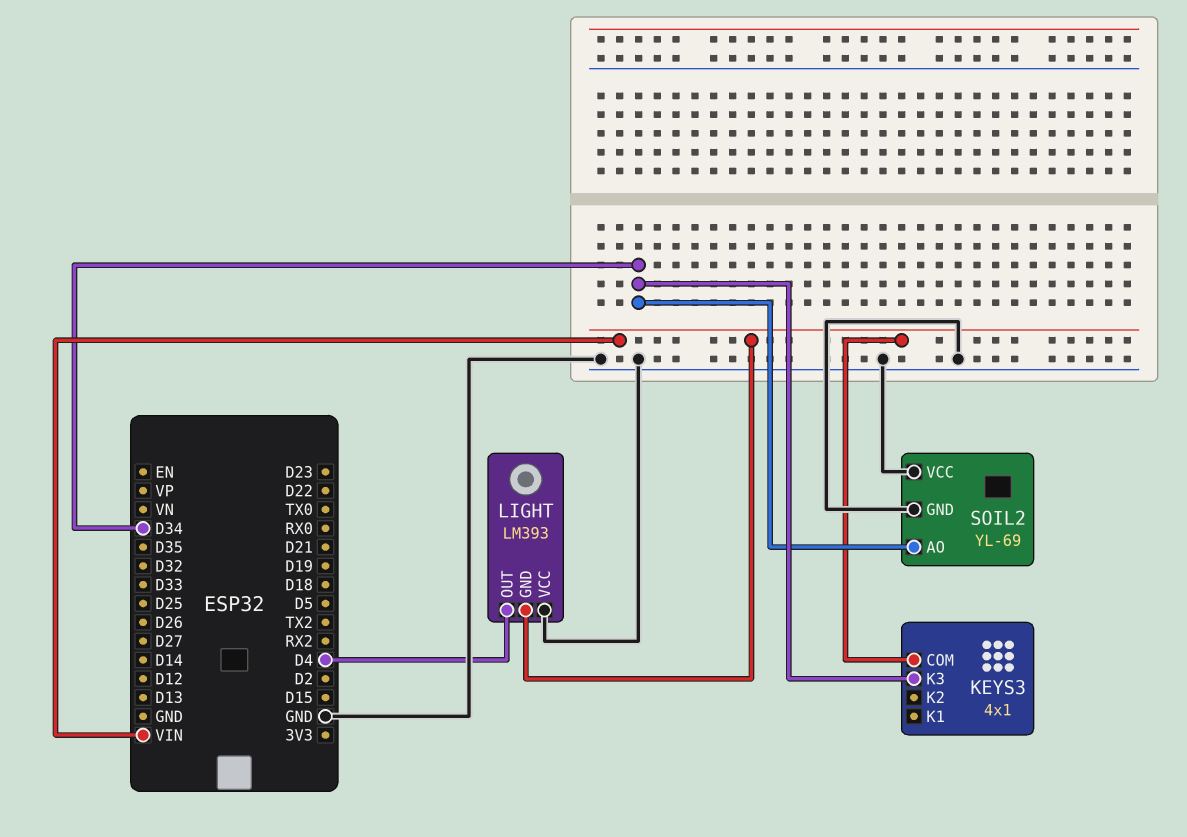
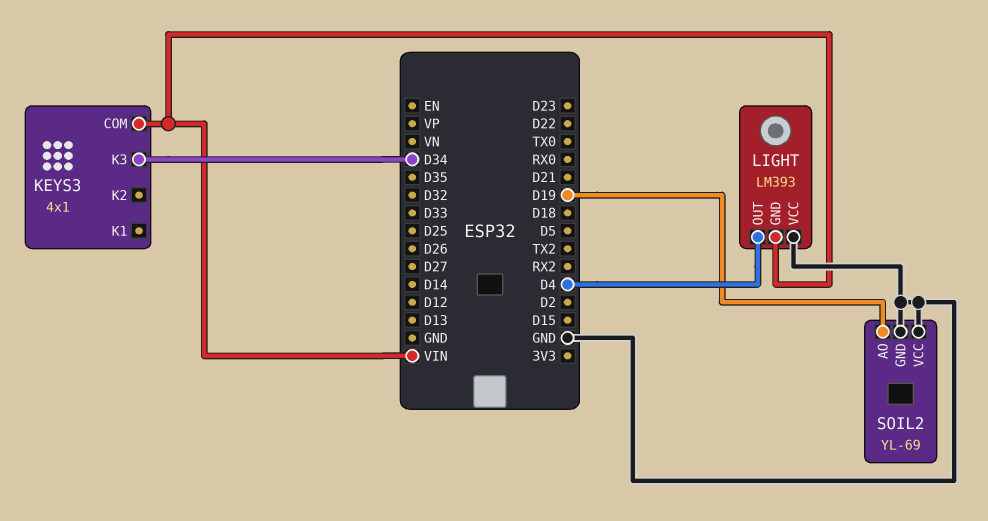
SOIL2 pin AO: D34 -> D19

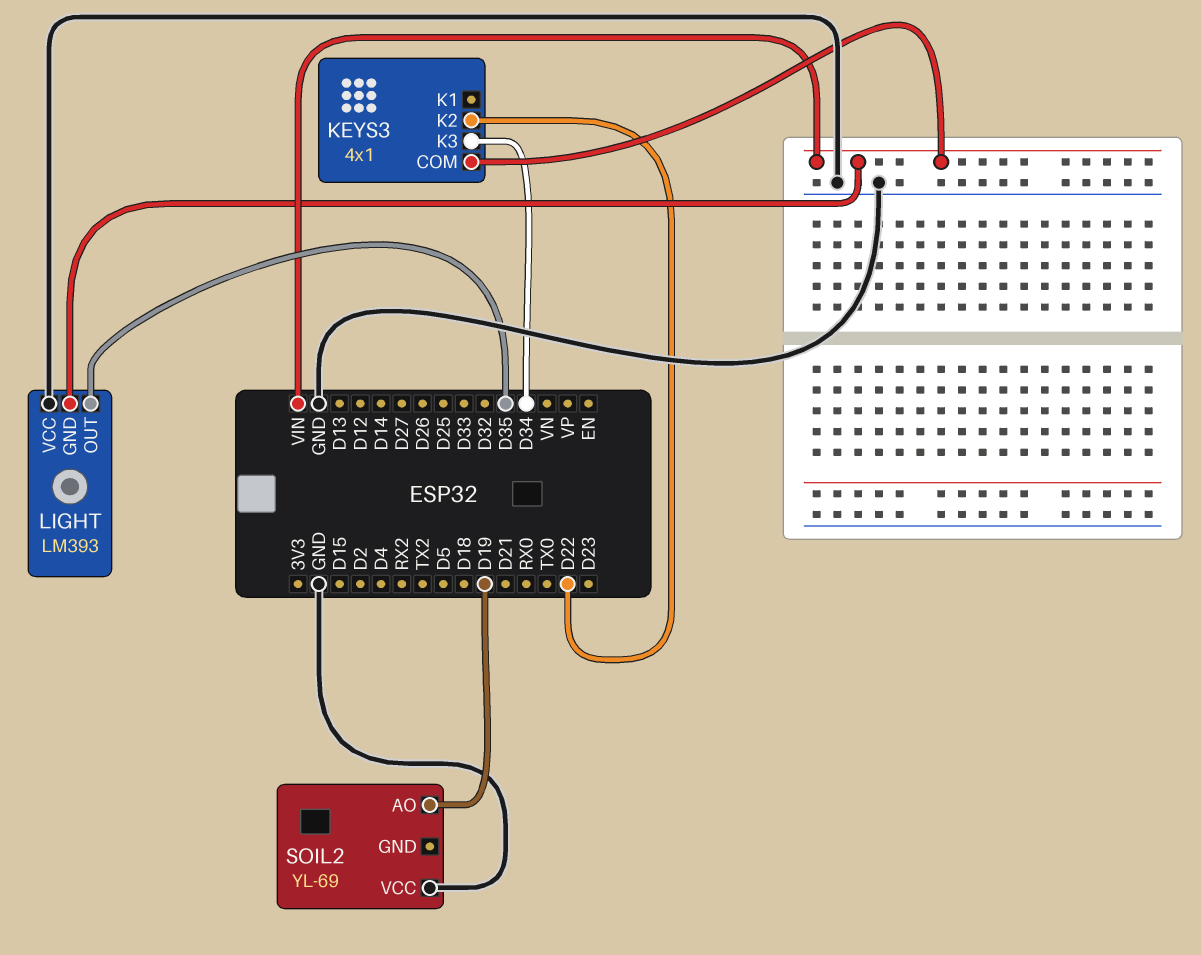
KEYS3 pin K2: none -> D22
LIGHT pin OUT: D4 -> D35
SOIL2 pin GND: GND -> none

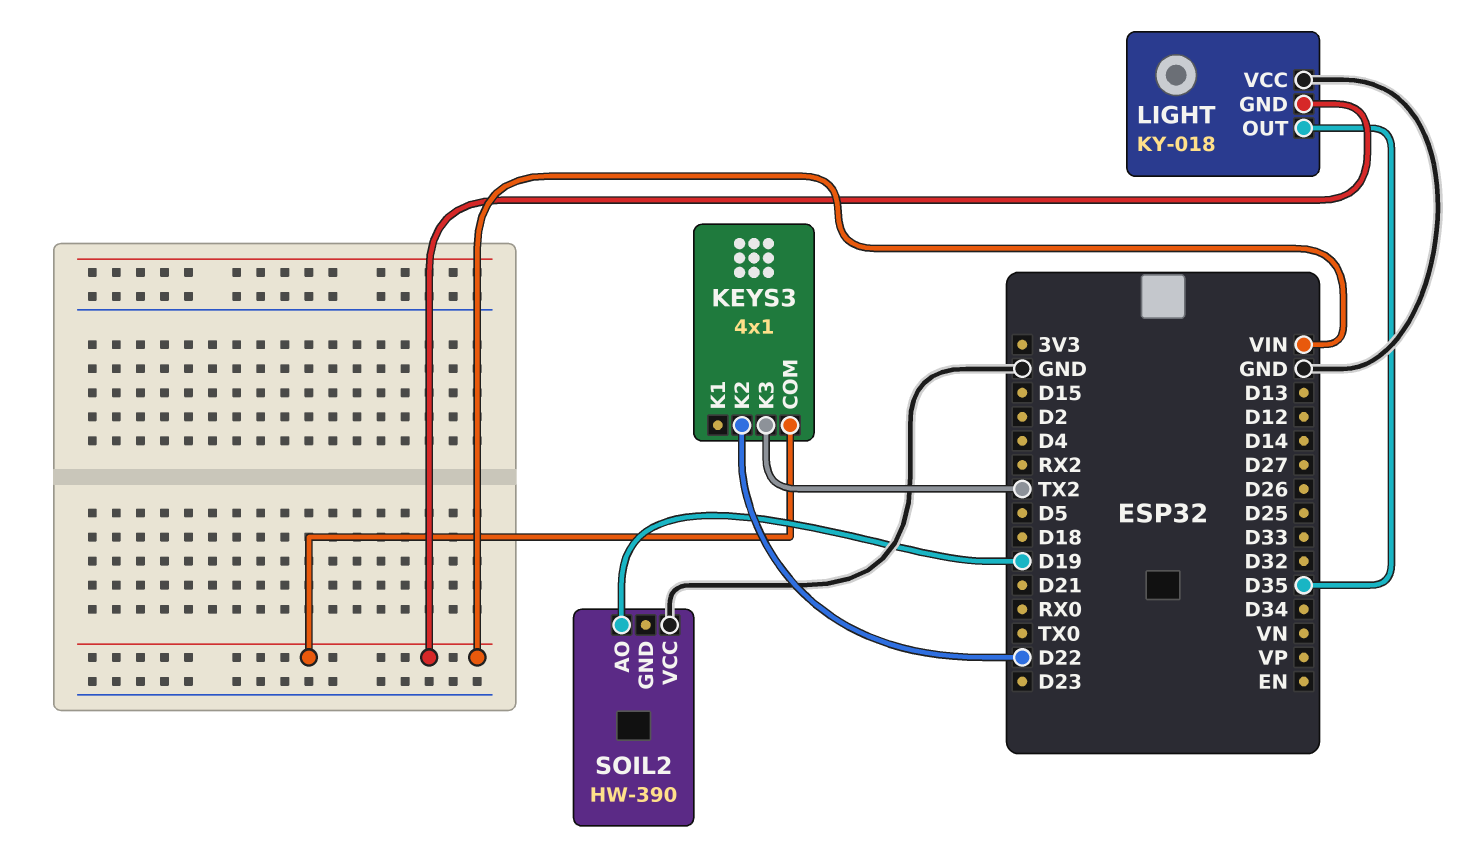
KEYS3 pin K3: D34 -> TX2
LIGHT: LM393 -> KY-018
SOIL2: YL-69 -> HW-390

